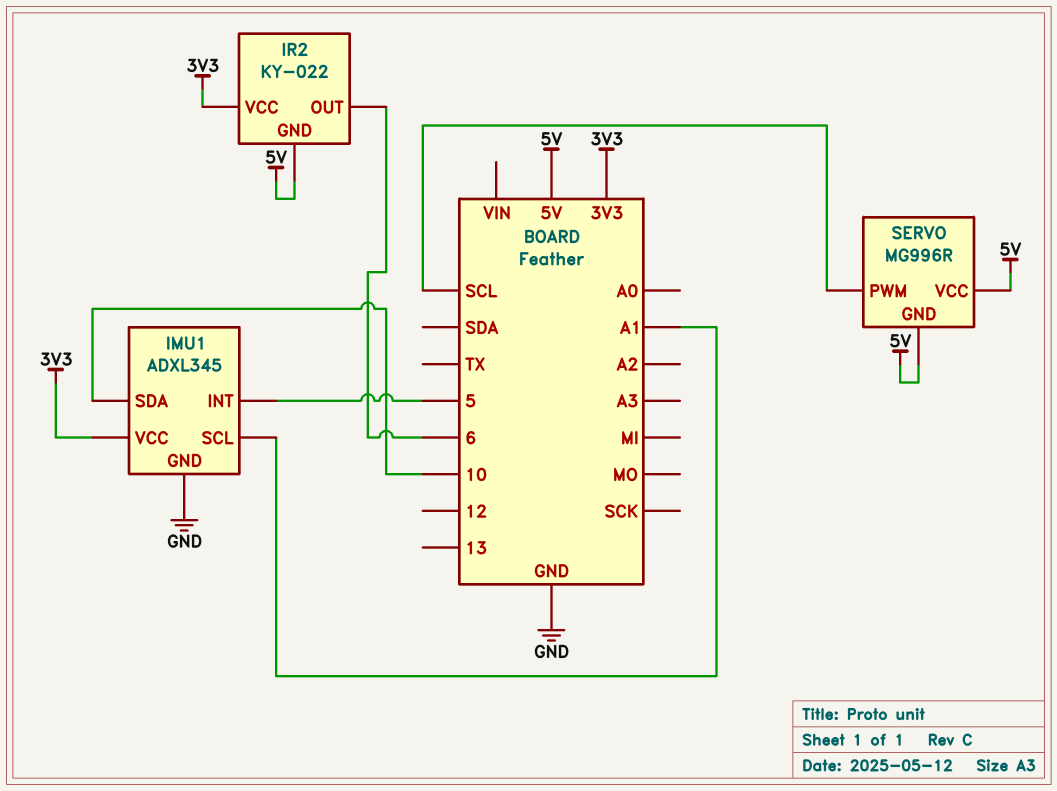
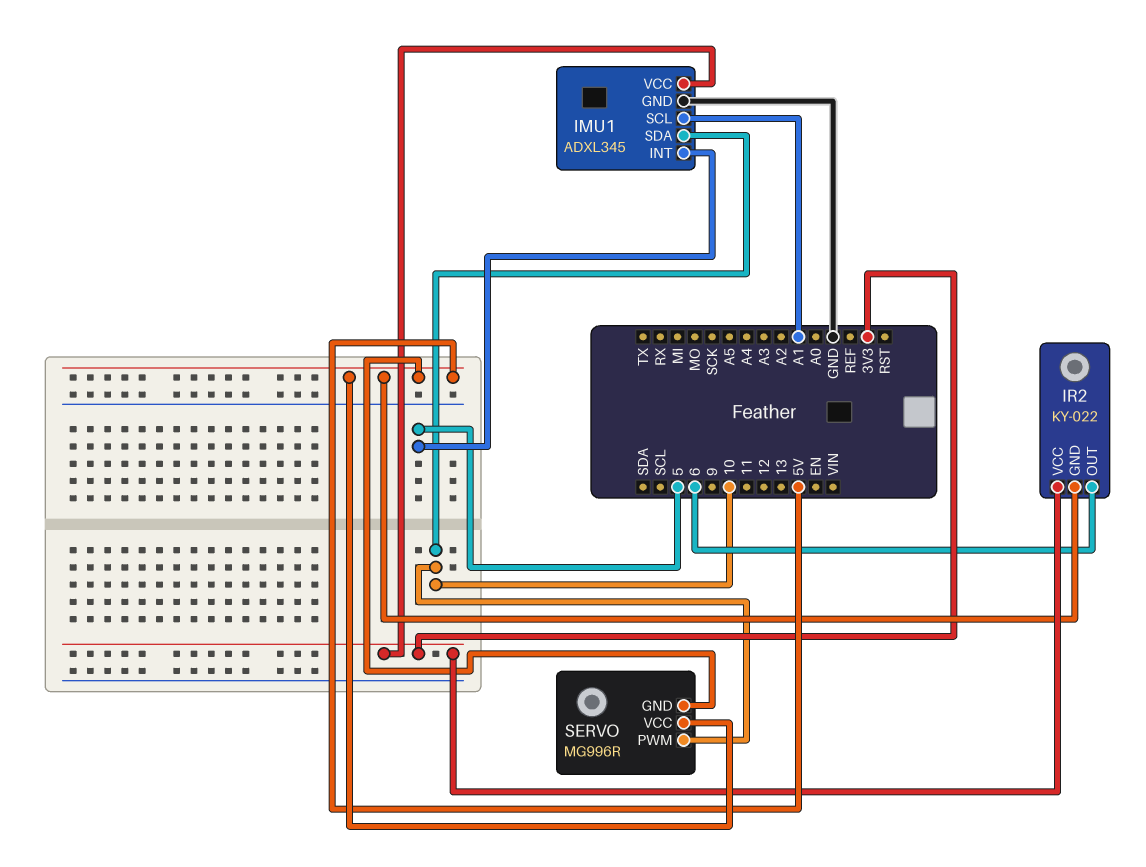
SERVO pin PWM: SCL -> 10

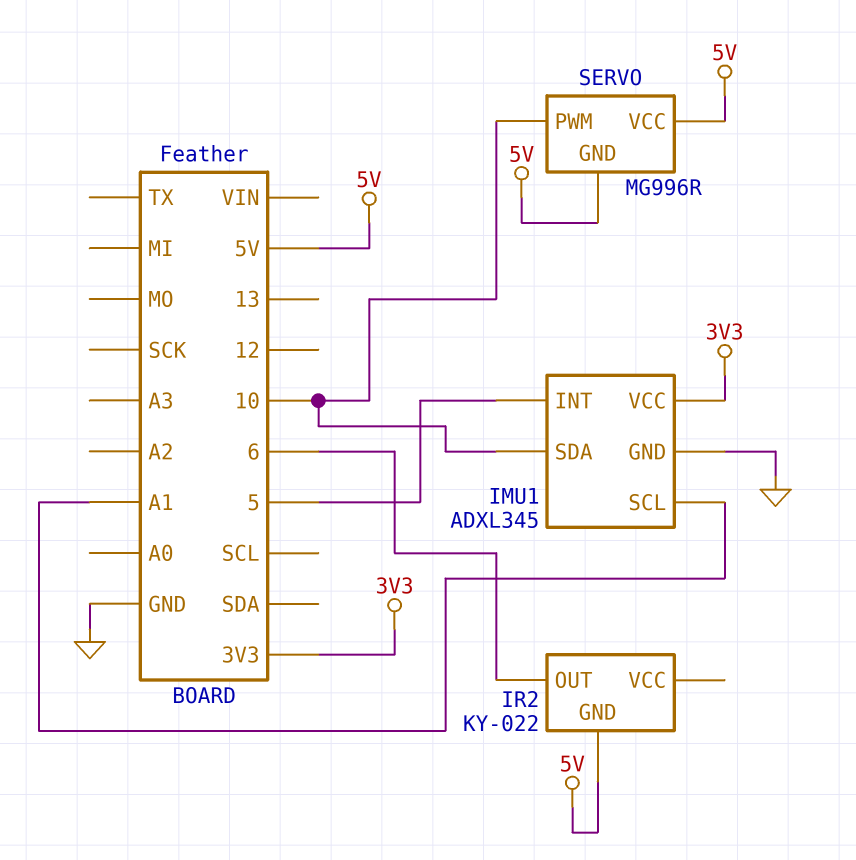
IR2 pin VCC: 3V3 -> none

